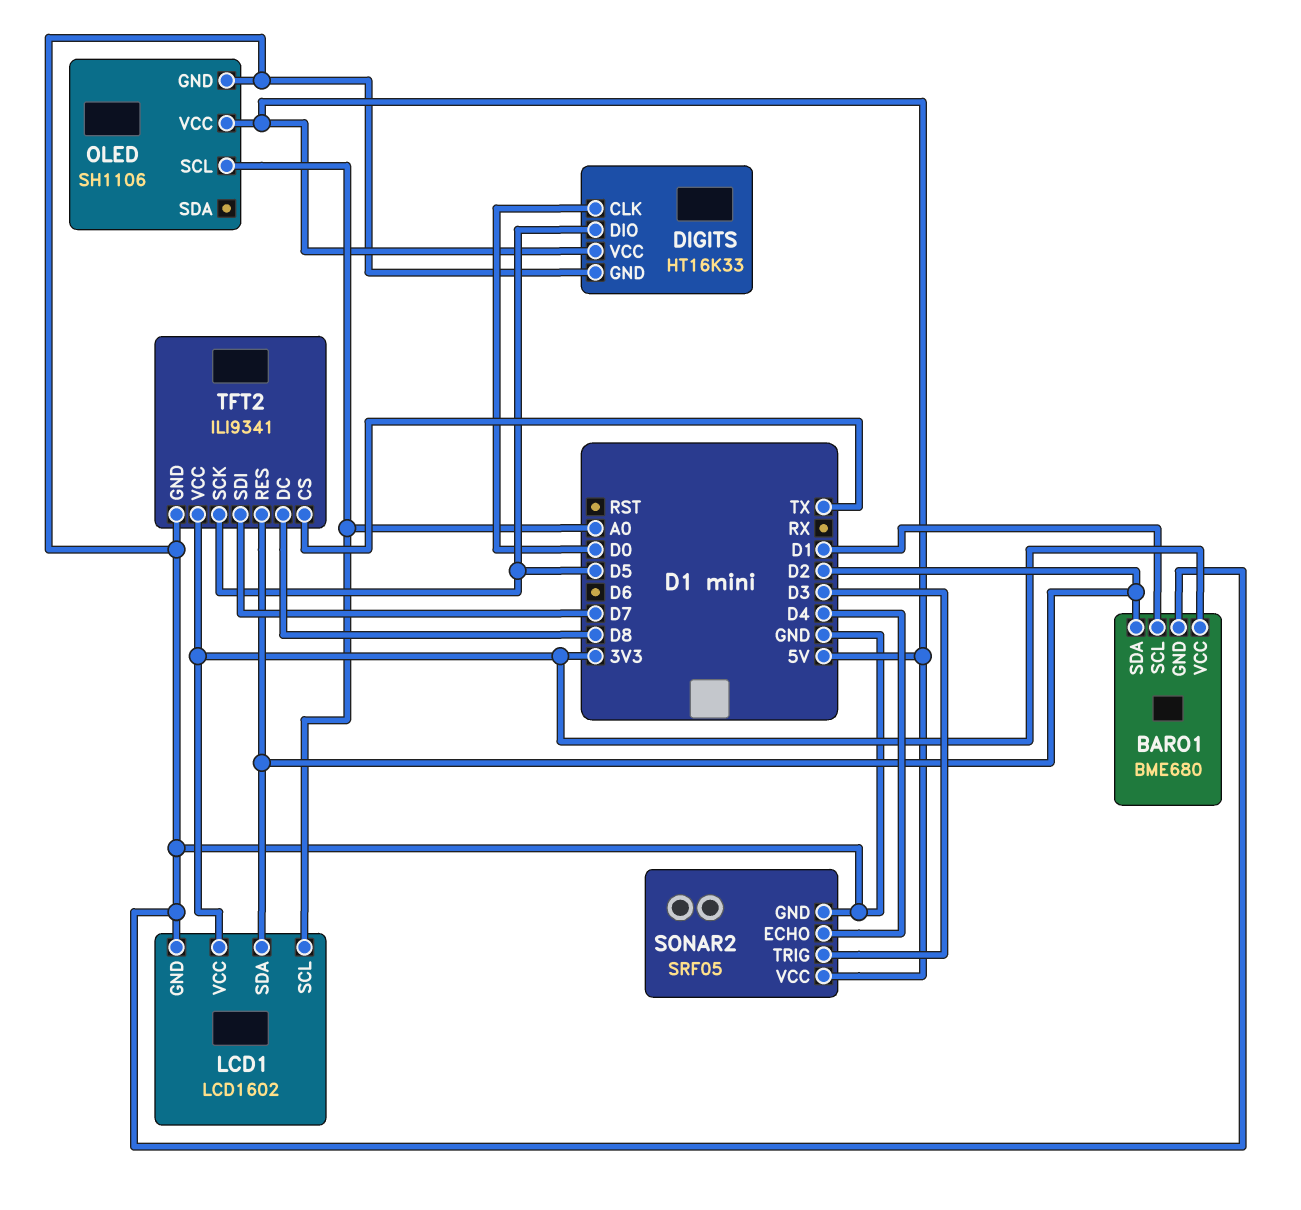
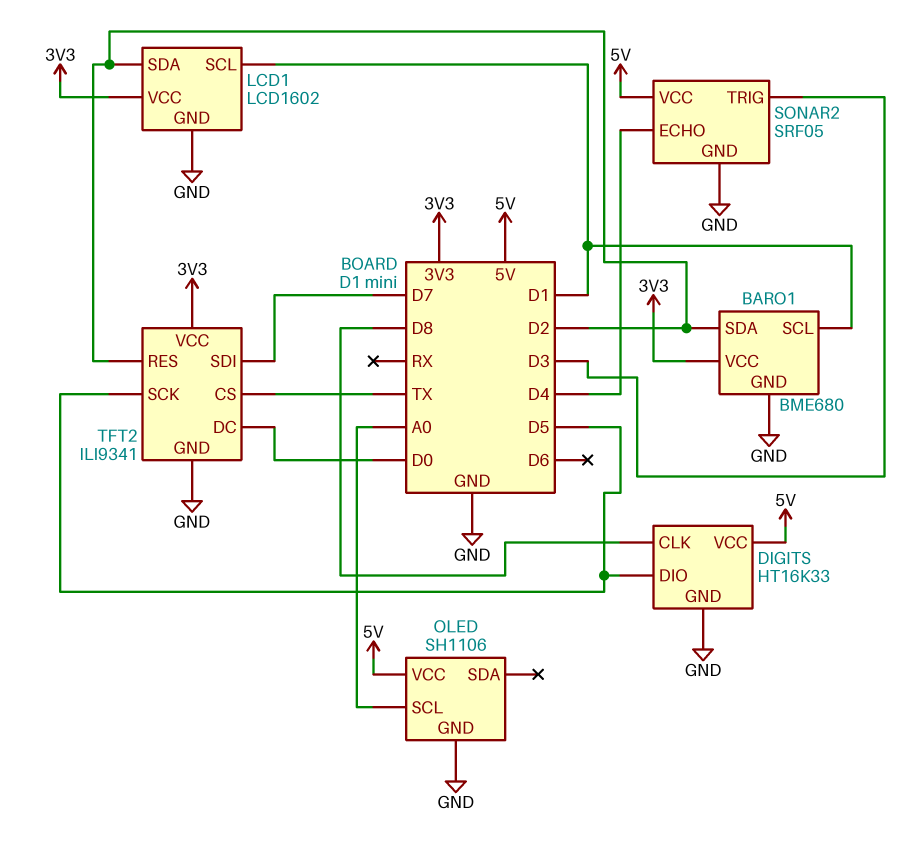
DIGITS pin CLK: D0 -> D8
LCD1 pin SCL: A0 -> D1
TFT2 pin DC: D8 -> D0

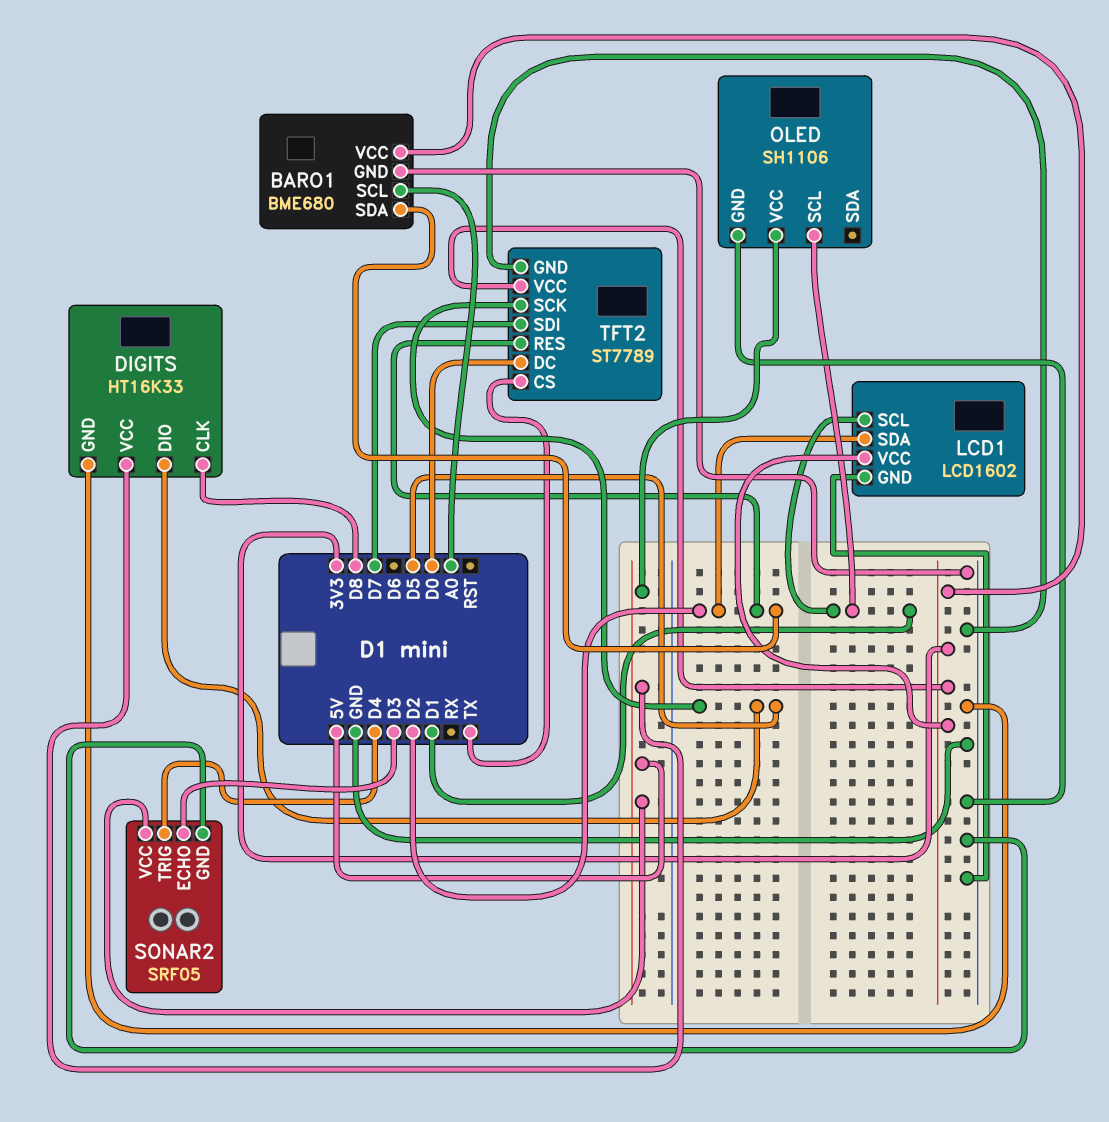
BARO1 pin SCL: D1 -> A0
OLED pin SCL: A0 -> D1
SONAR2 pin ECHO: D4 -> D3
SONAR2 pin TRIG: D3 -> D4
TFT2: ILI9341 -> ST7789

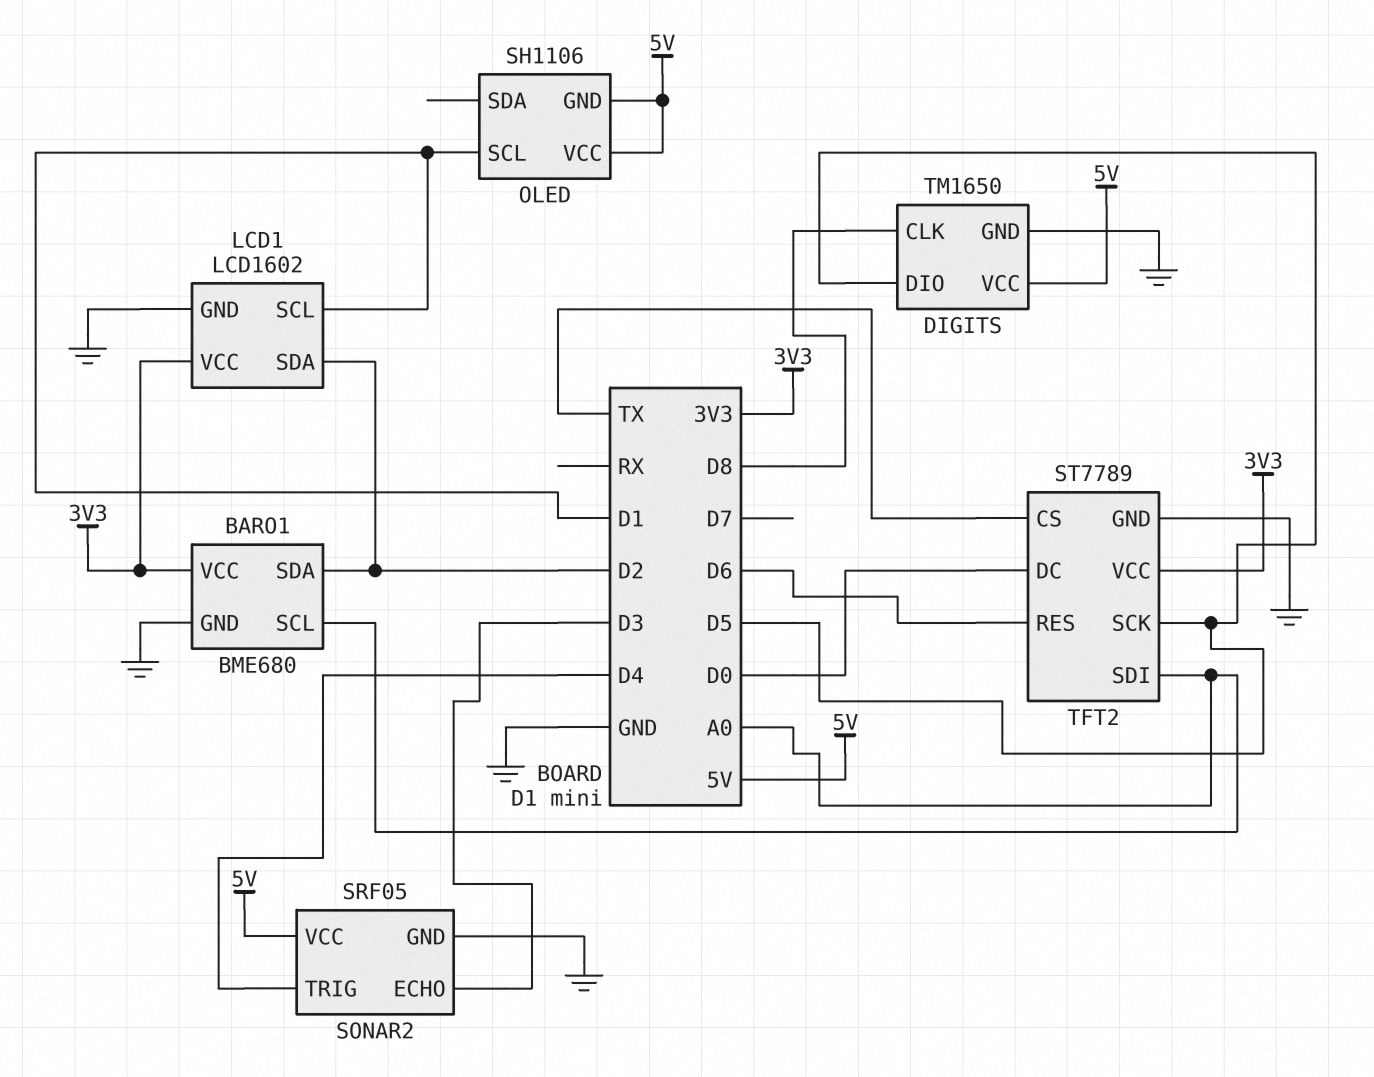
DIGITS: HT16K33 -> TM1650
OLED pin GND: GND -> 5V
TFT2 pin RES: D2 -> D6
TFT2 pin SDI: D7 -> A0

